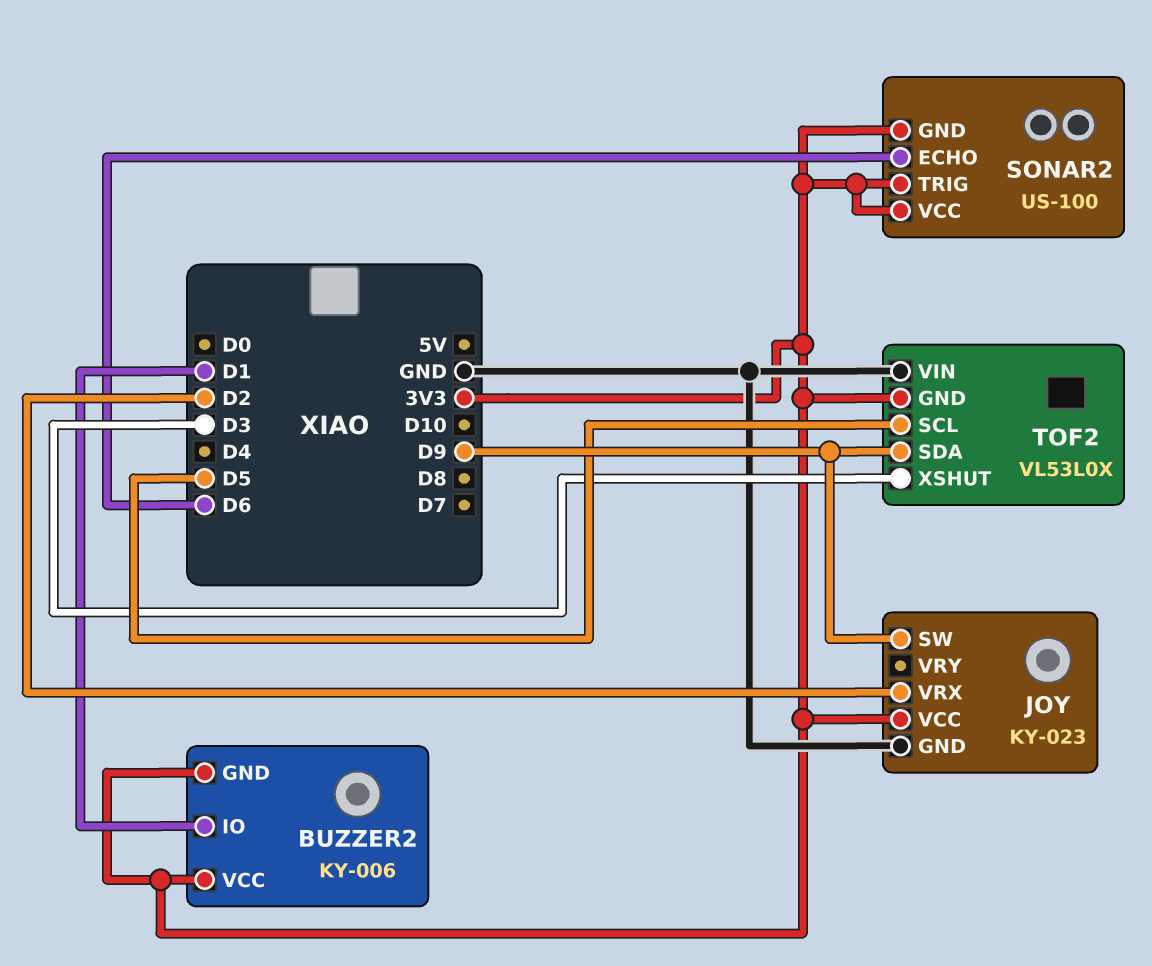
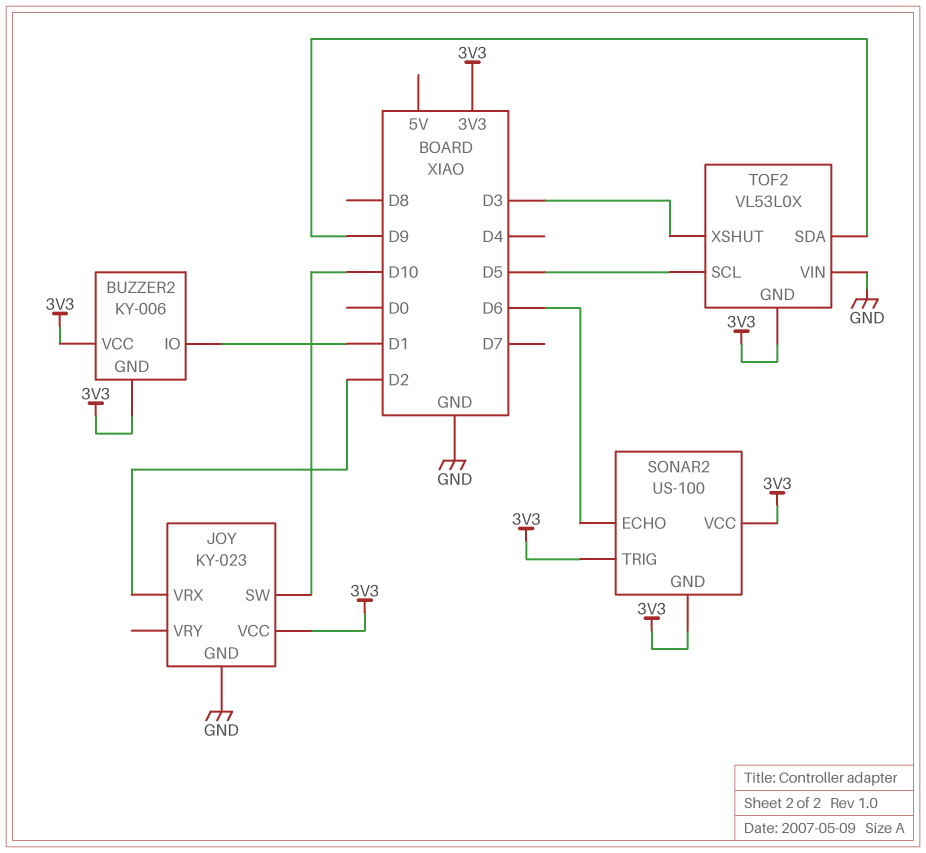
JOY pin SW: D9 -> D10

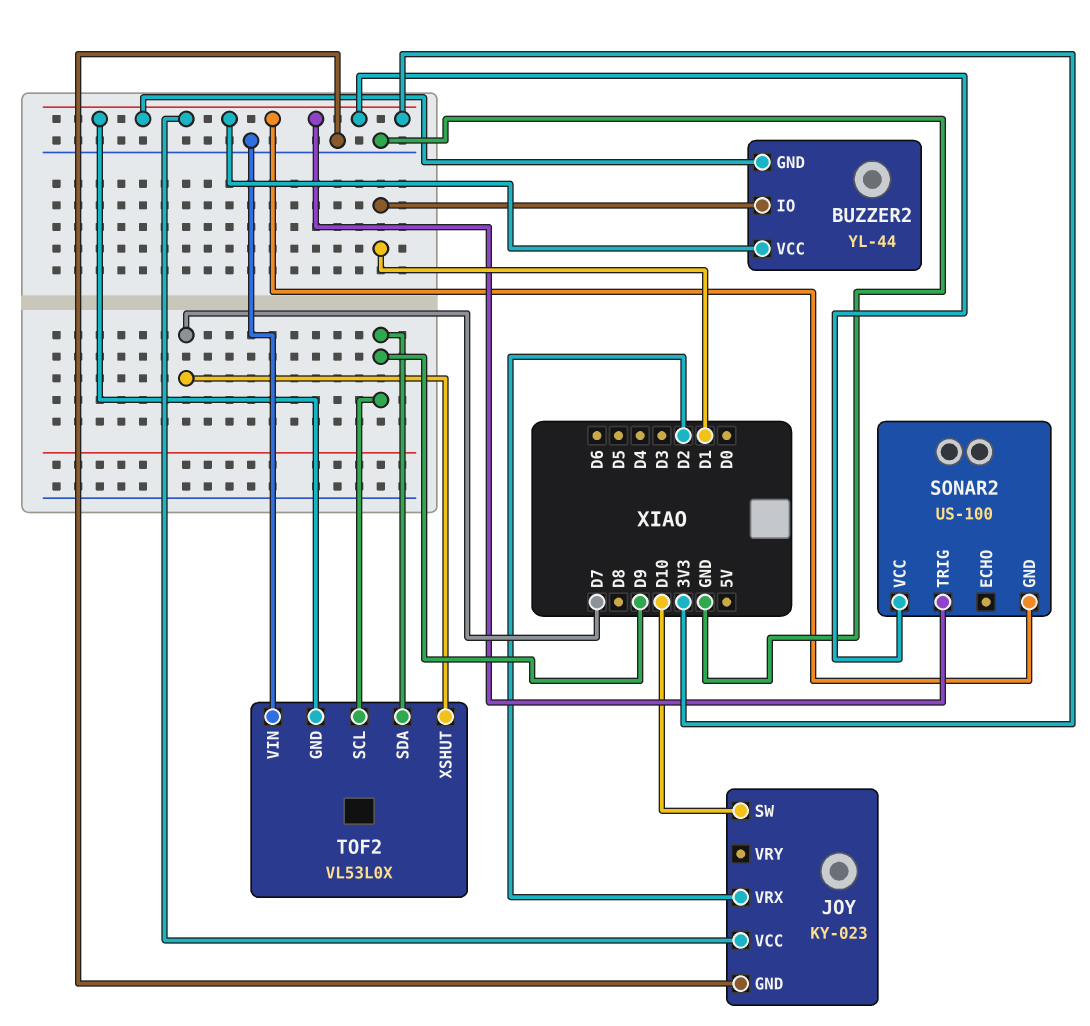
BUZZER2: KY-006 -> YL-44
SONAR2 pin ECHO: D6 -> none
TOF2 pin SCL: D5 -> D9
TOF2 pin XSHUT: D3 -> D7

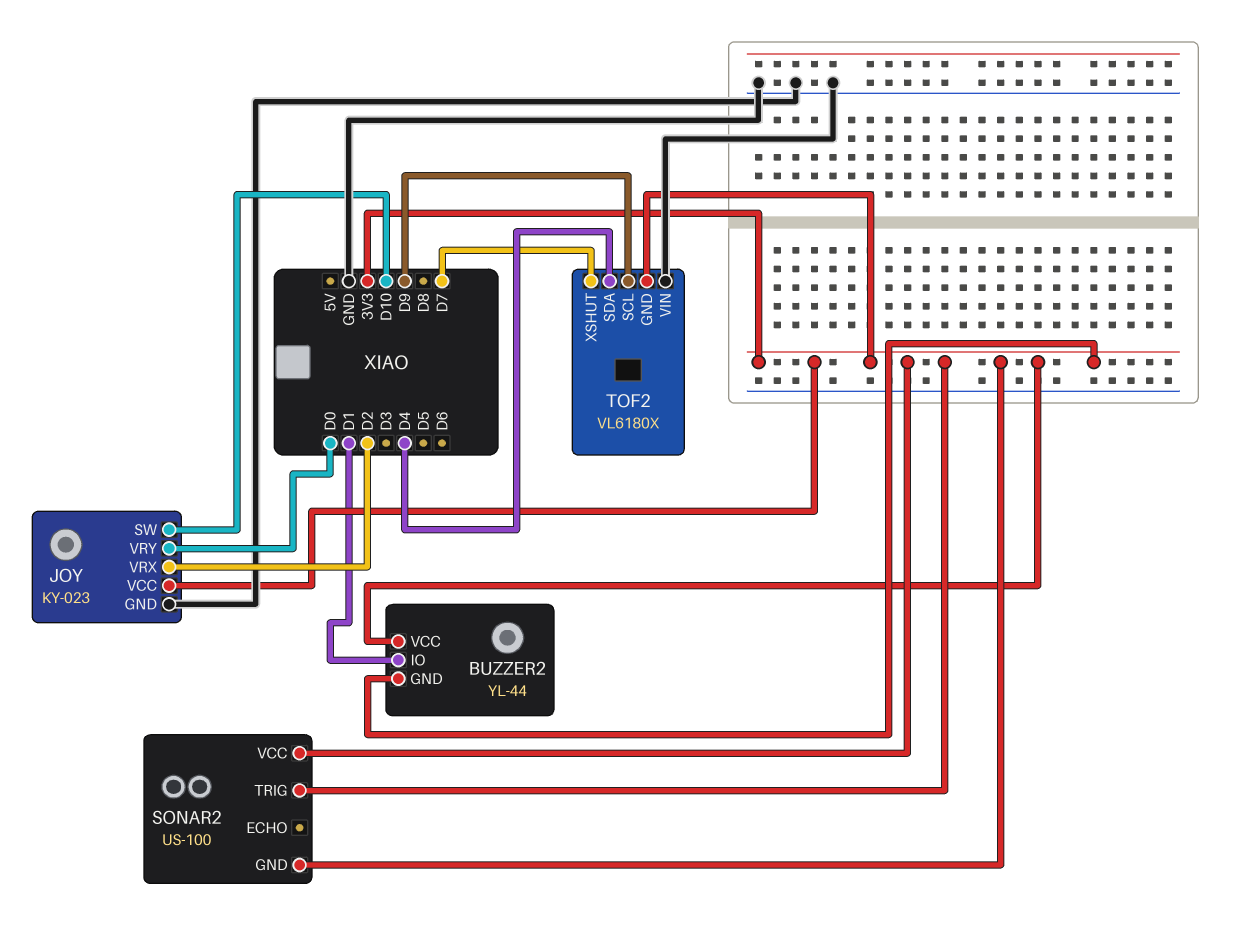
JOY pin VRY: none -> D0
TOF2: VL53L0X -> VL6180X
TOF2 pin SDA: D9 -> D4

